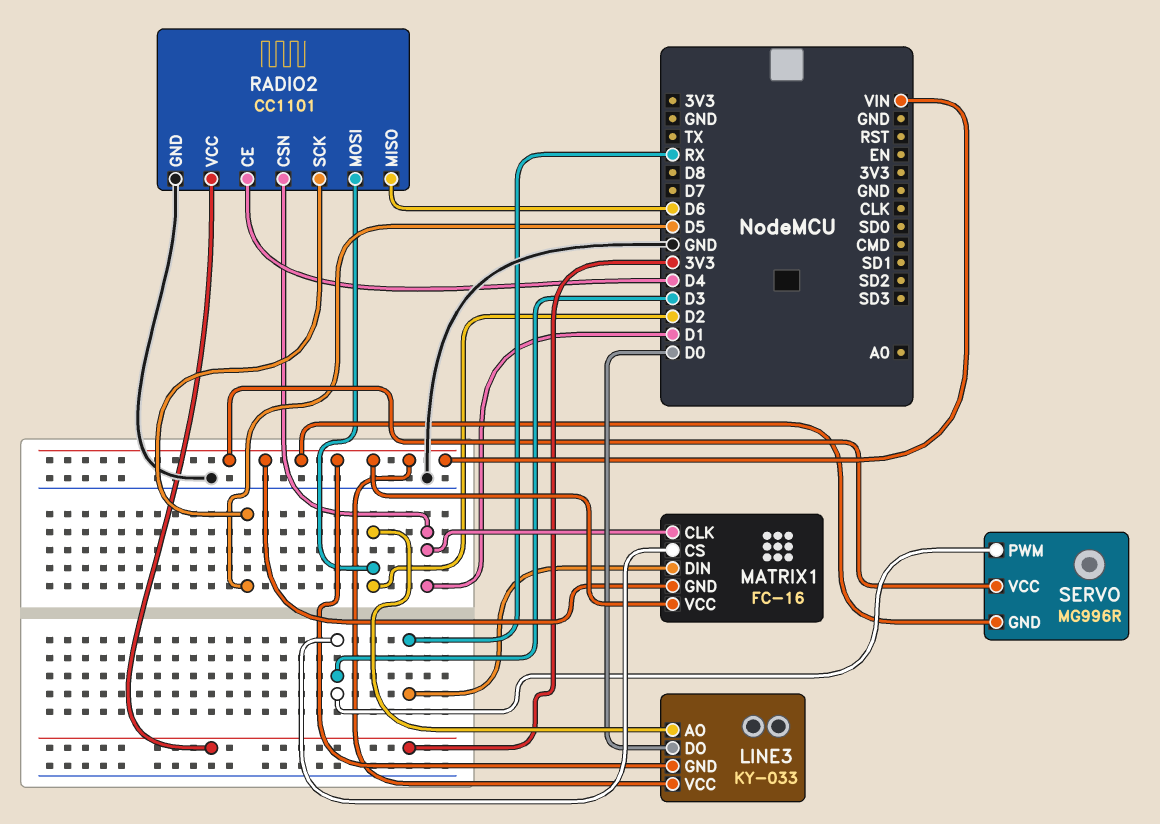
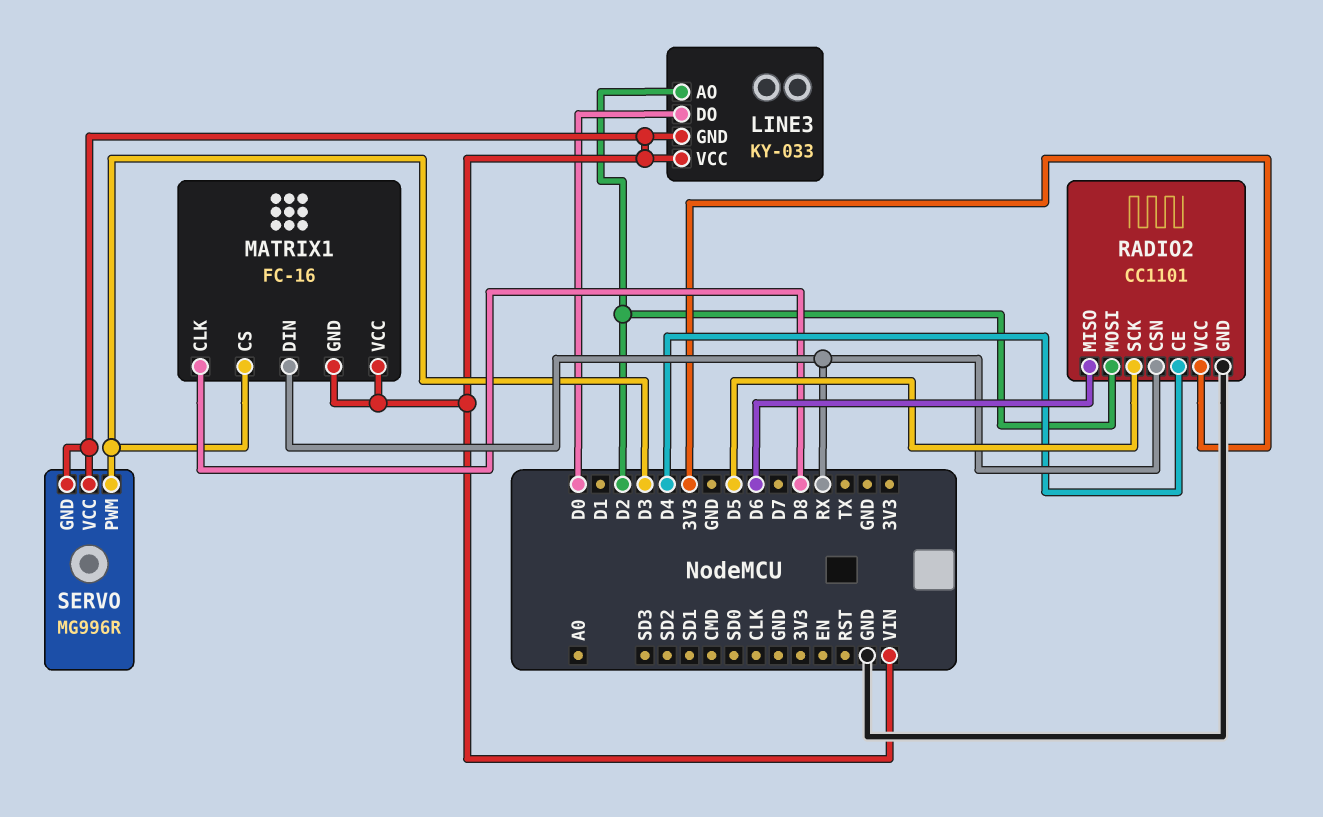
MATRIX1 pin CLK: D1 -> D8
RADIO2 pin CSN: D1 -> RX

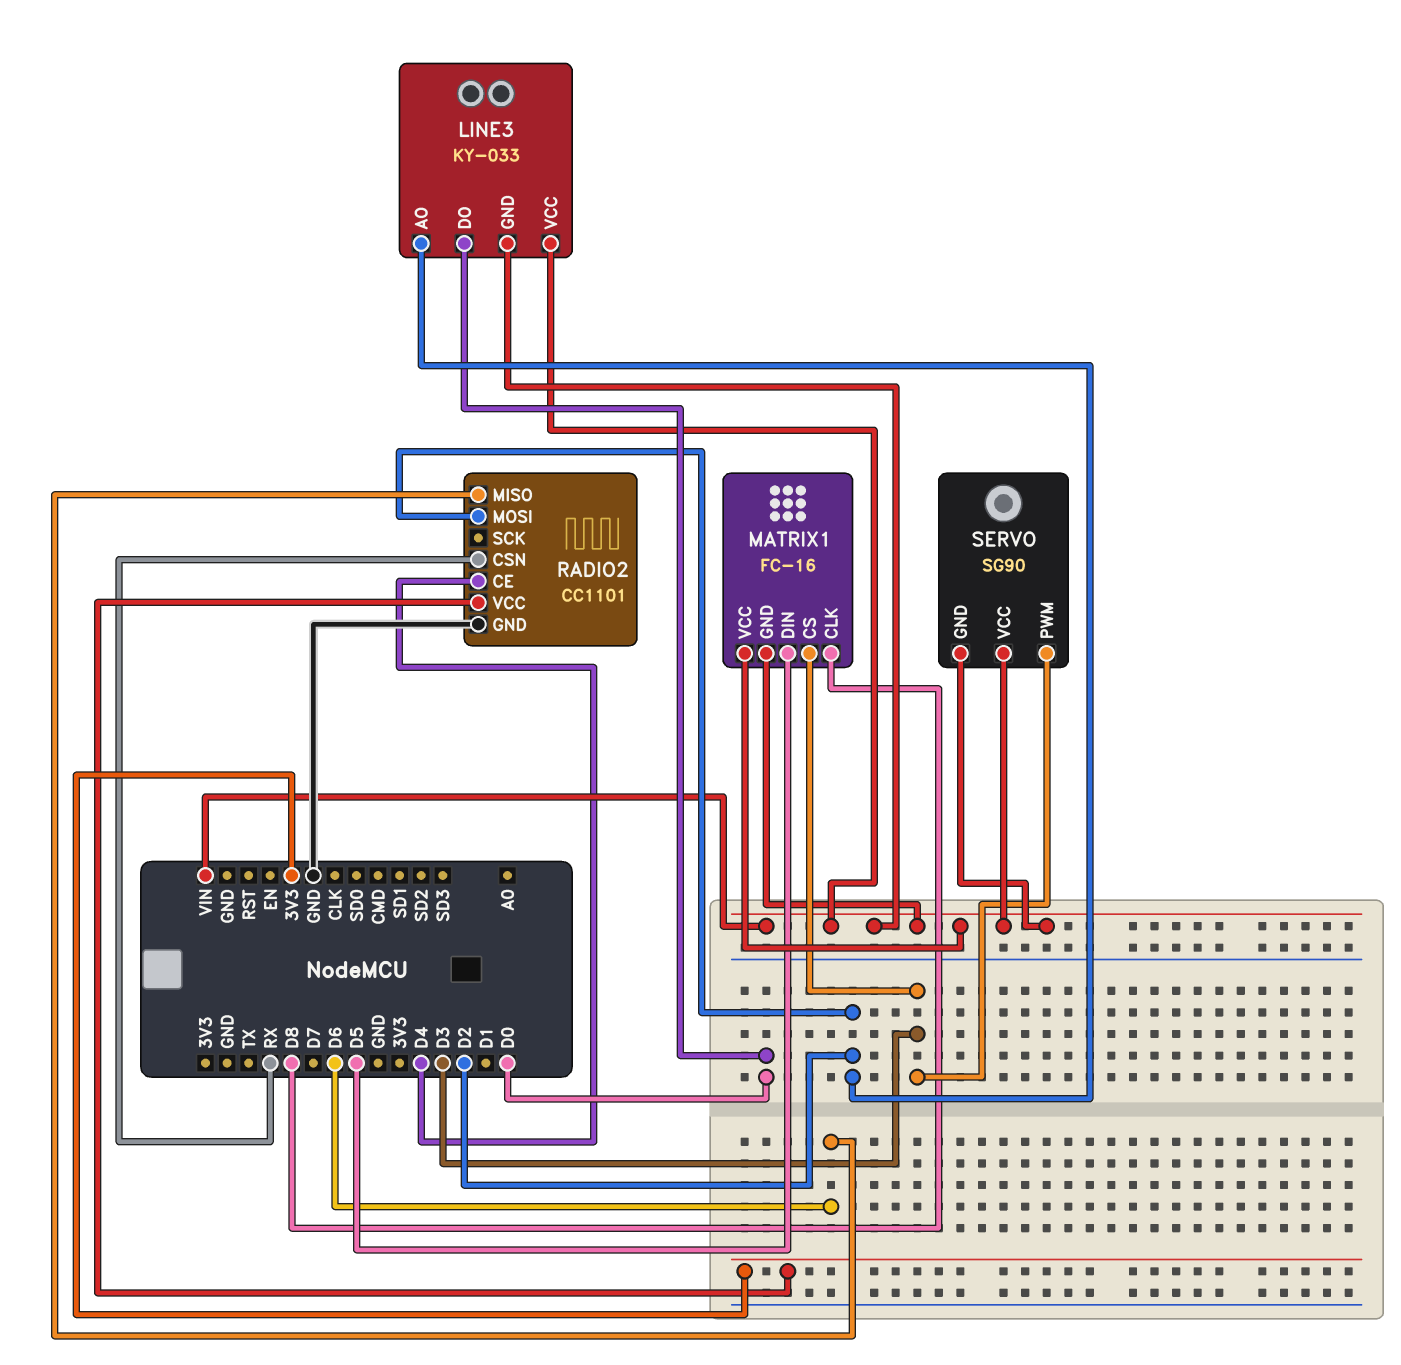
MATRIX1 pin DIN: RX -> D5
RADIO2 pin SCK: D5 -> none
SERVO: MG996R -> SG90

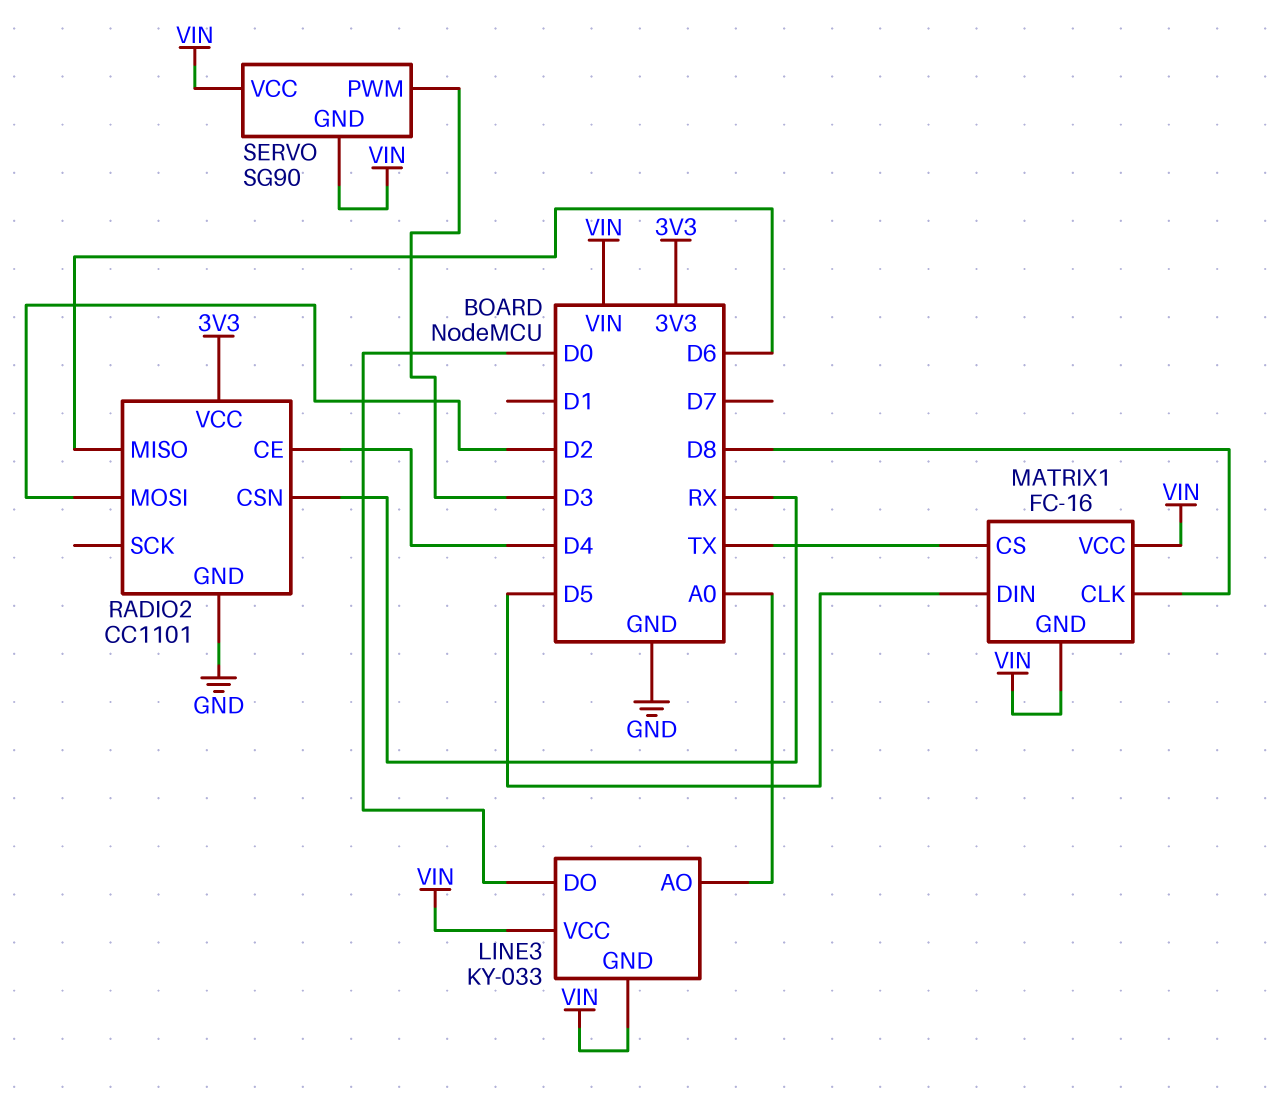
LINE3 pin AO: D2 -> A0
MATRIX1 pin CS: D3 -> TX

